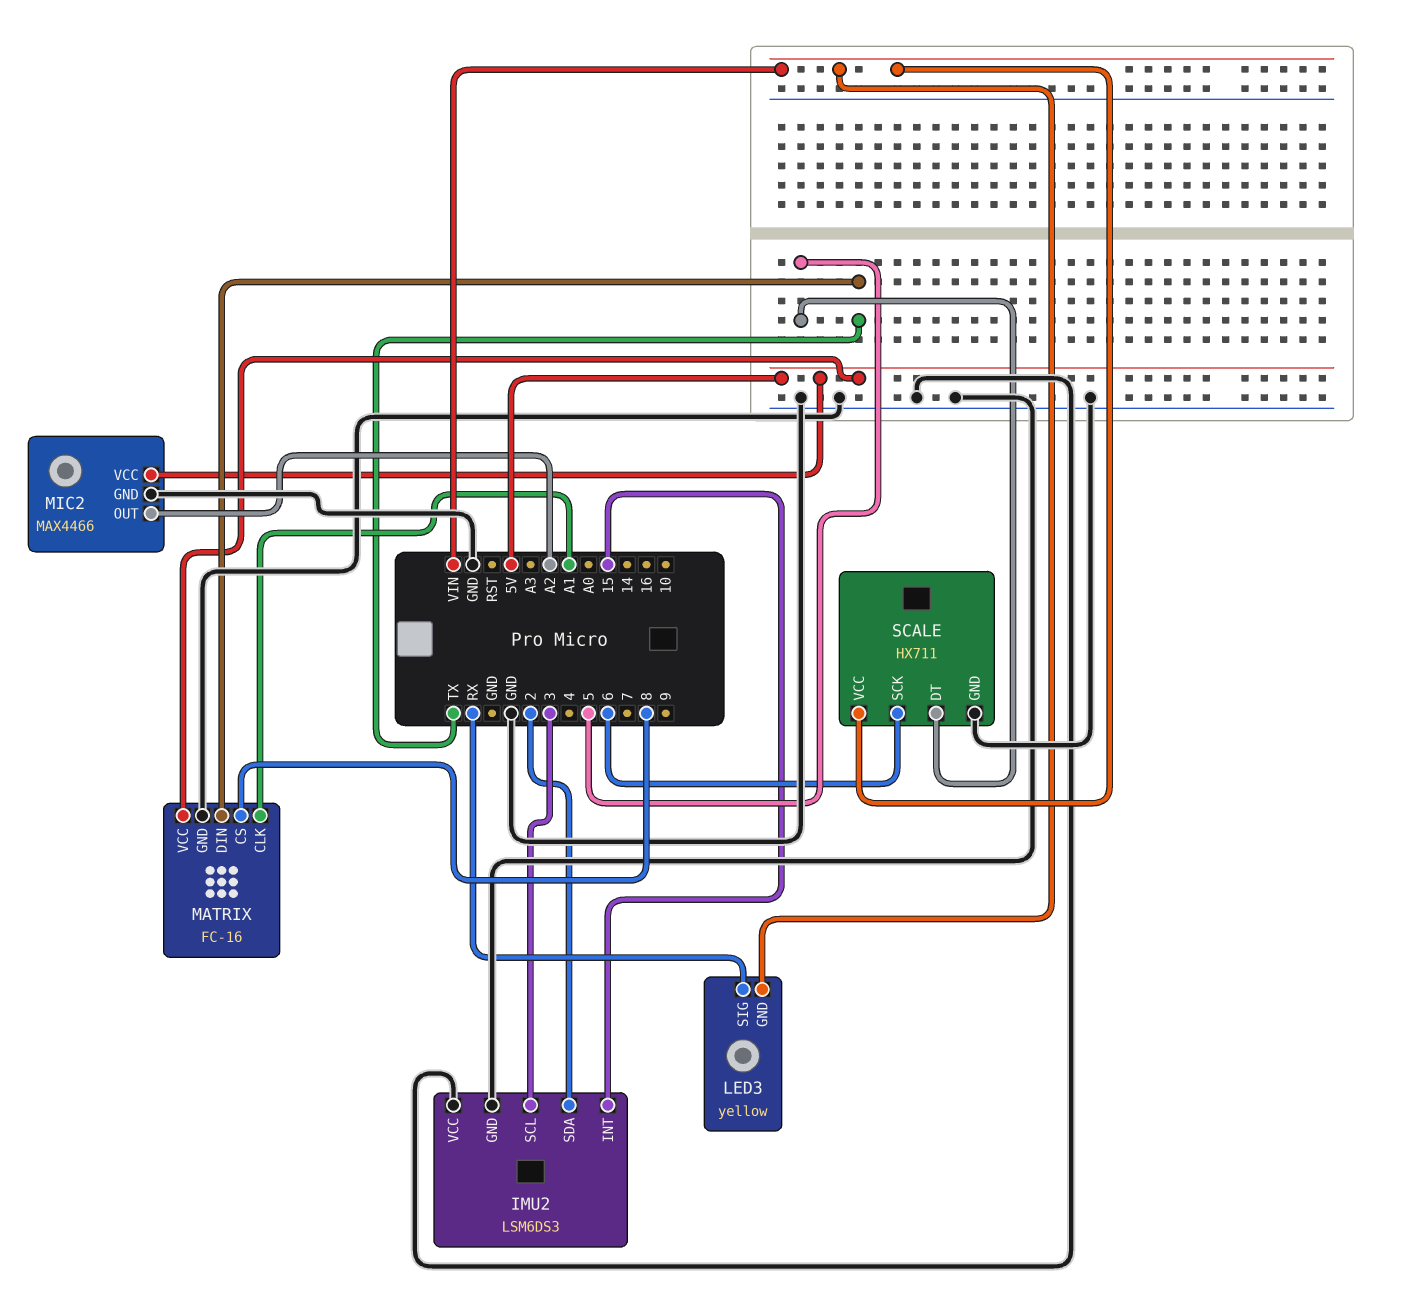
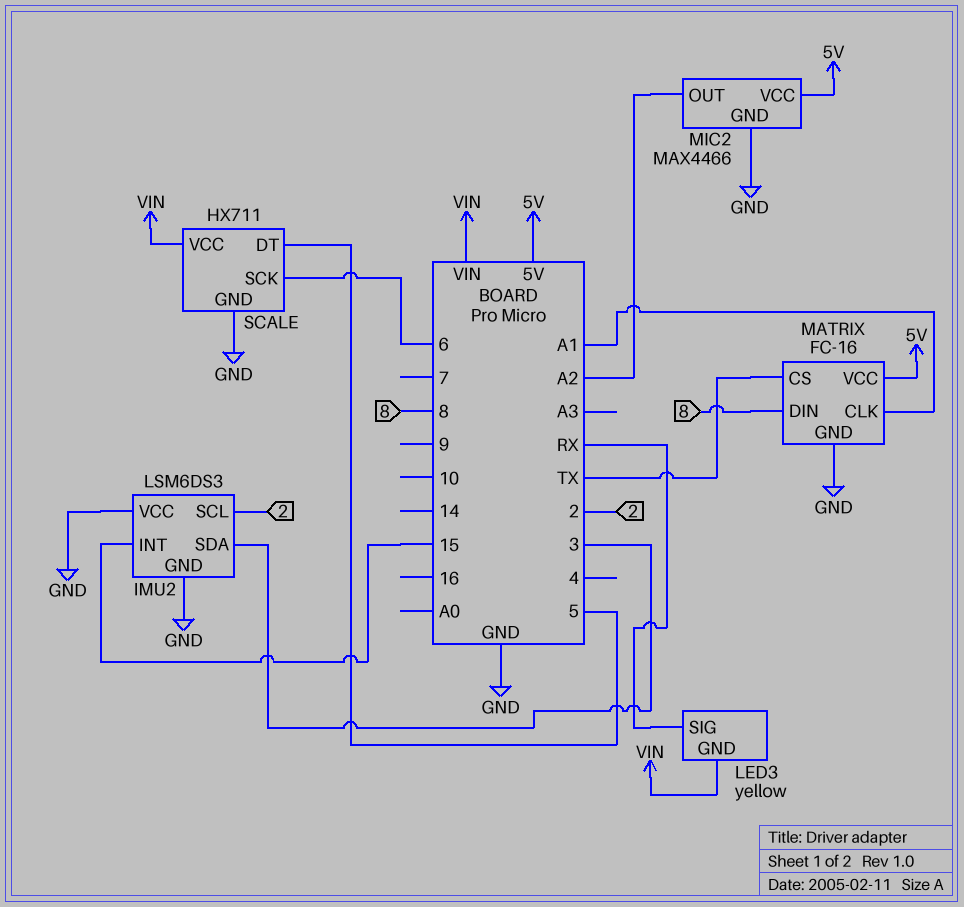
IMU2 pin SCL: 3 -> 2
IMU2 pin SDA: 2 -> 3
MATRIX pin CS: 8 -> TX
MATRIX pin DIN: TX -> 8

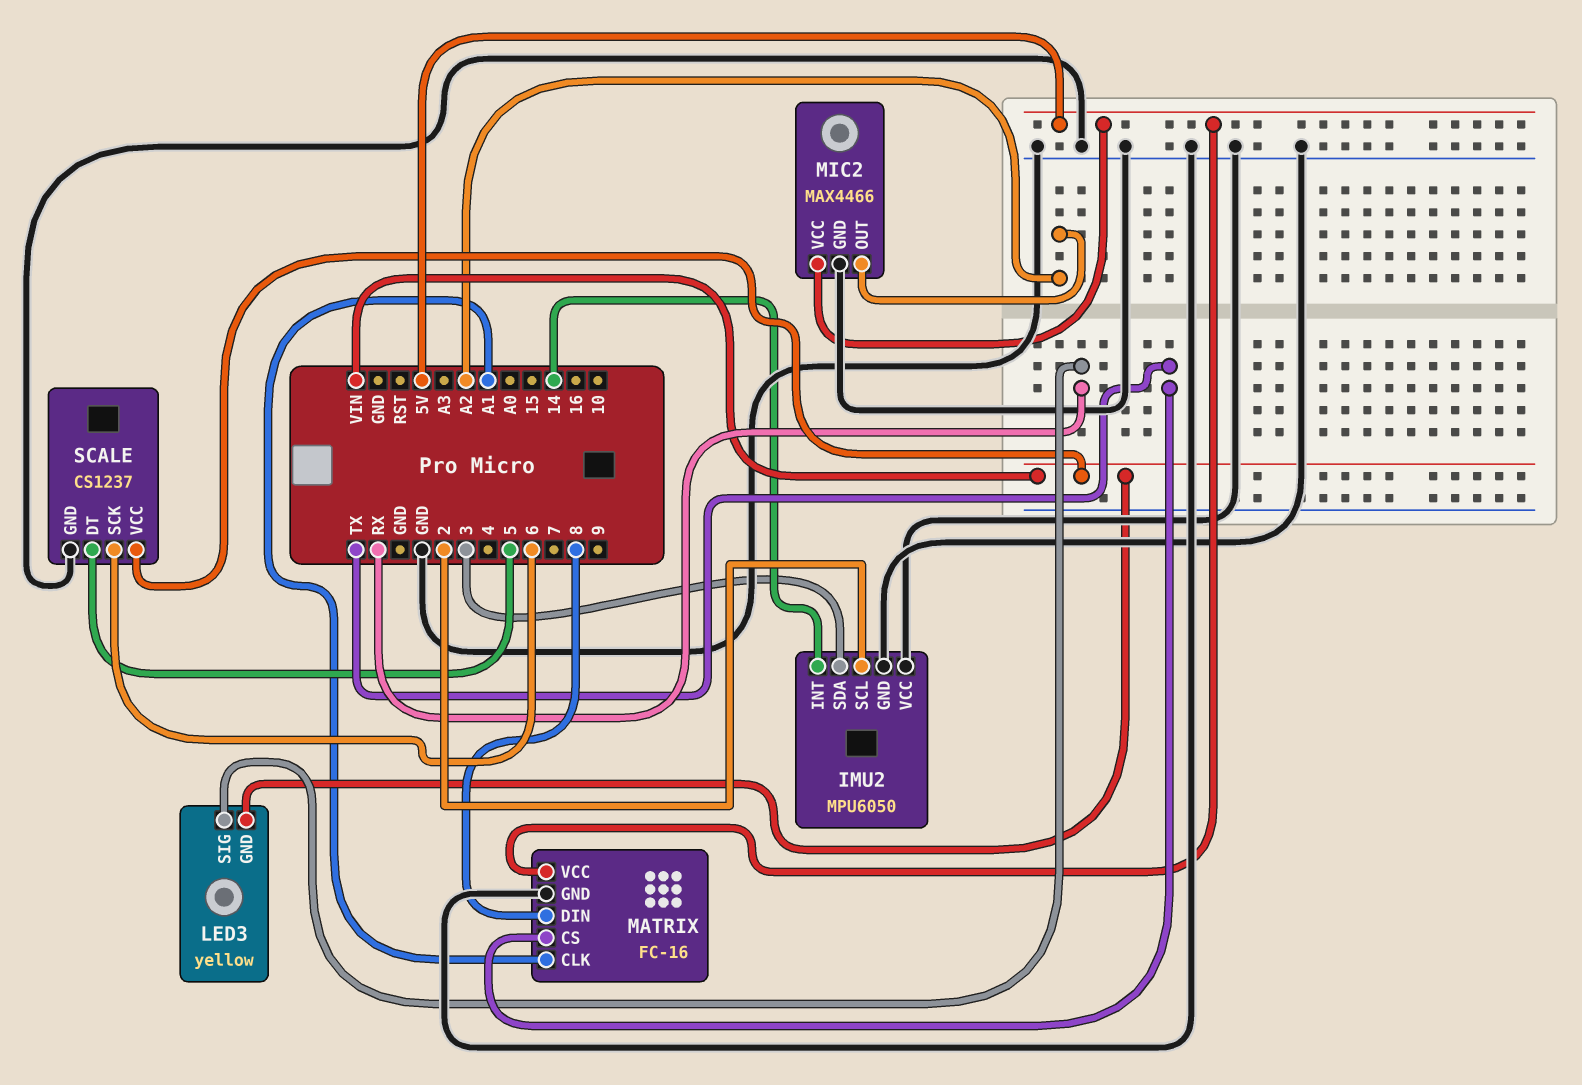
IMU2: LSM6DS3 -> MPU6050
IMU2 pin INT: 15 -> 14
SCALE: HX711 -> CS1237

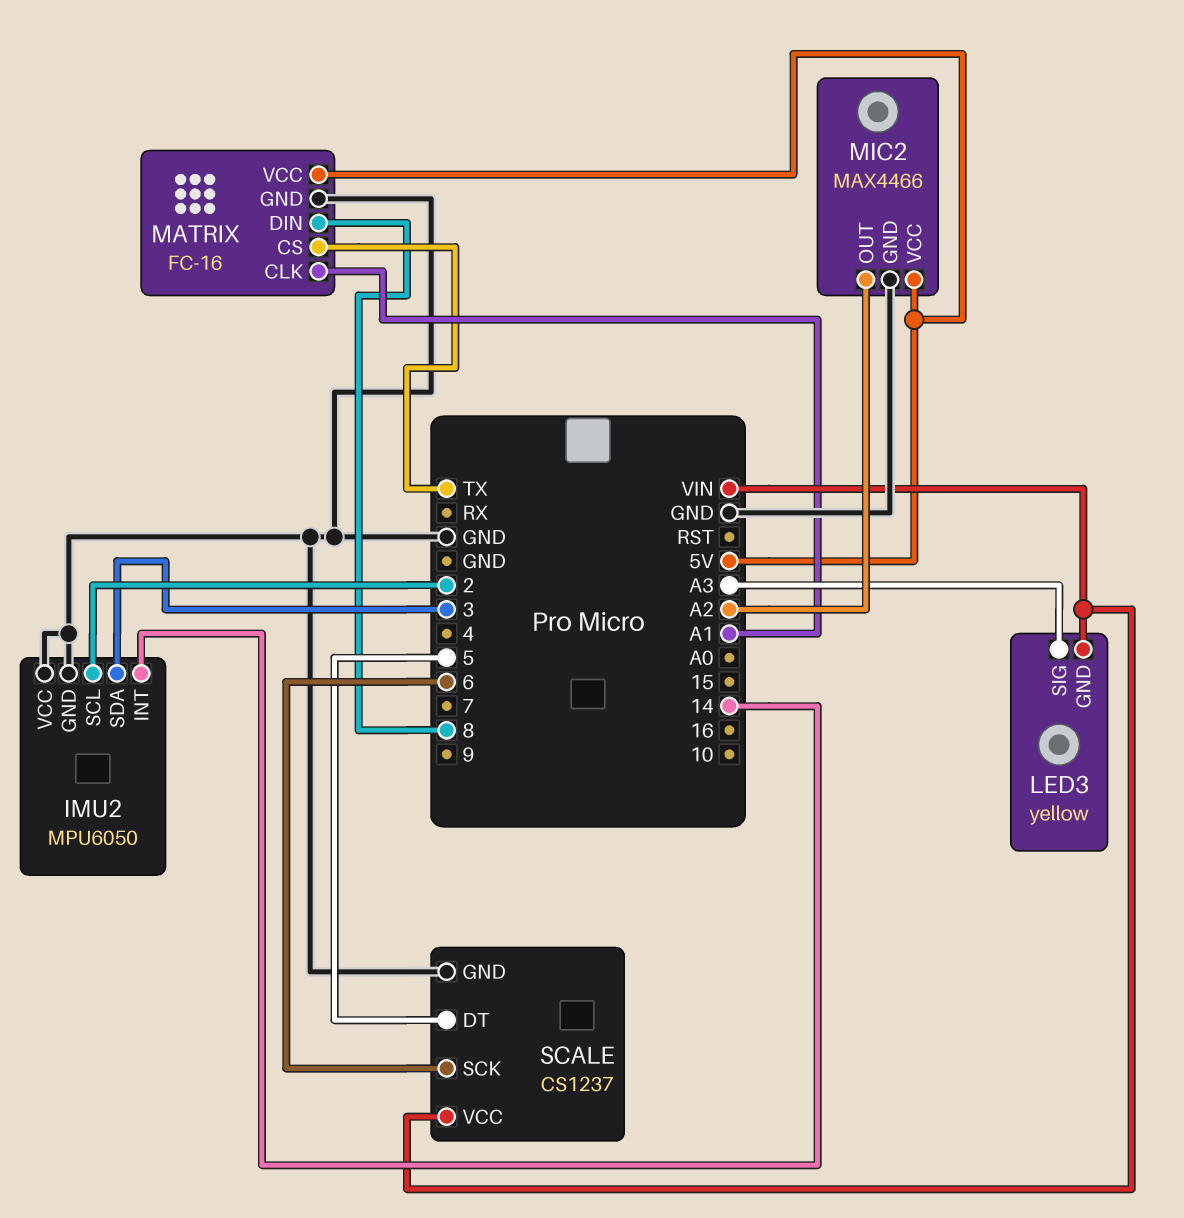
LED3 pin SIG: RX -> A3

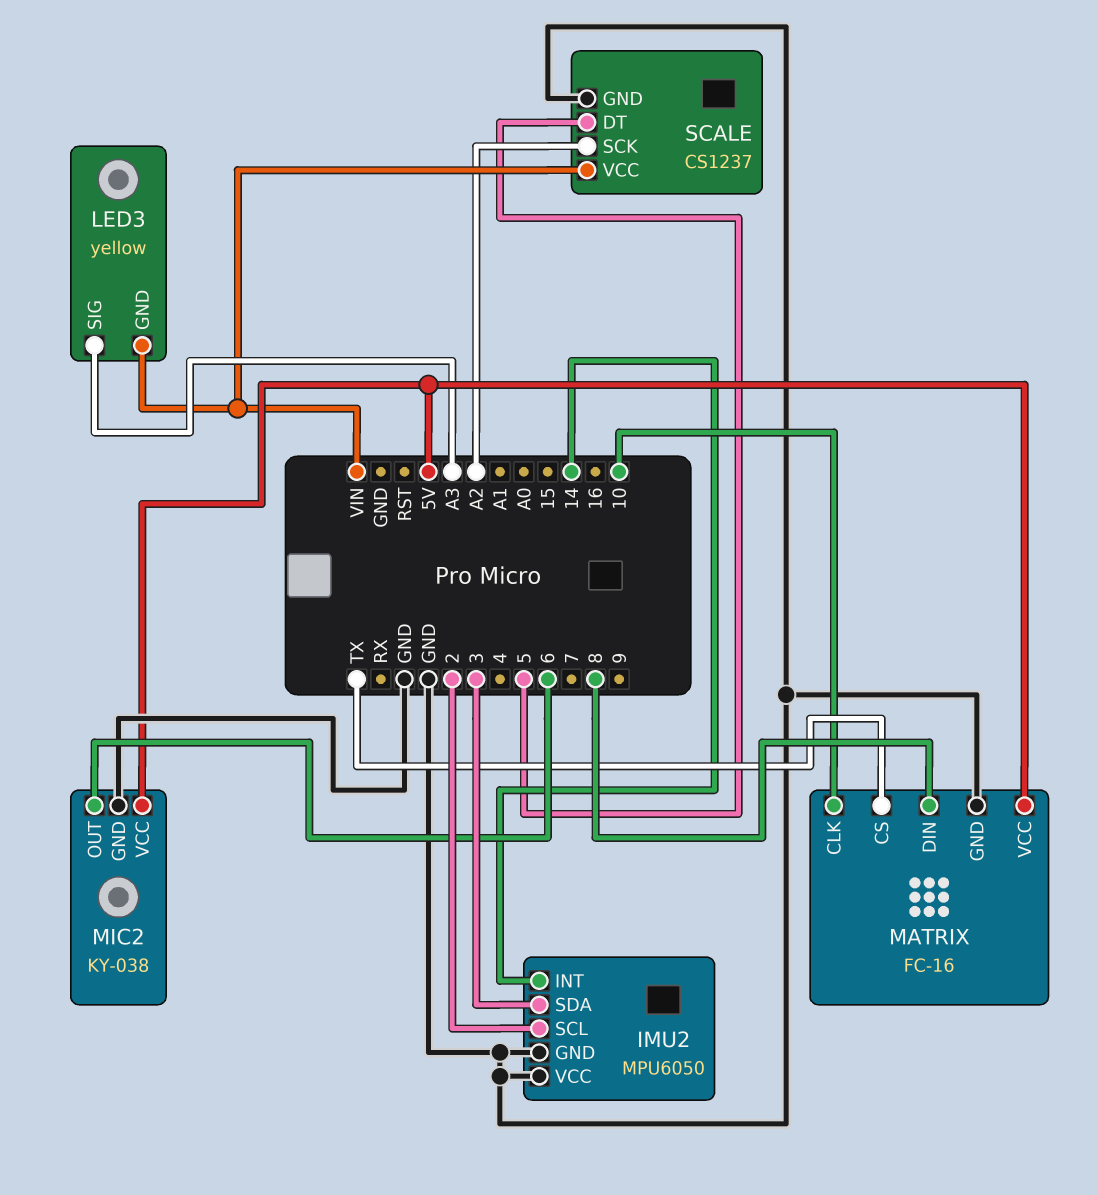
MATRIX pin CLK: A1 -> 10
MIC2: MAX4466 -> KY-038
MIC2 pin OUT: A2 -> 6
SCALE pin SCK: 6 -> A2

